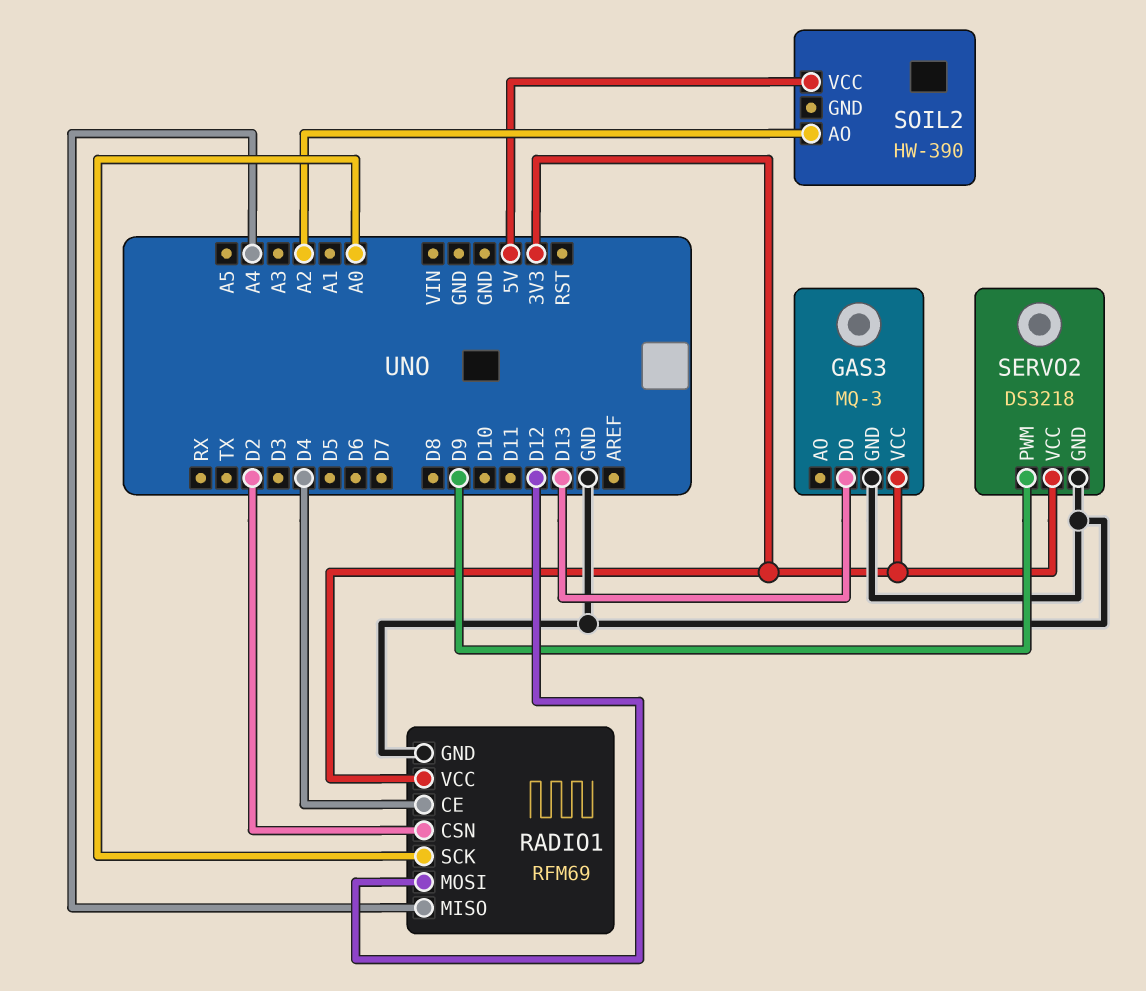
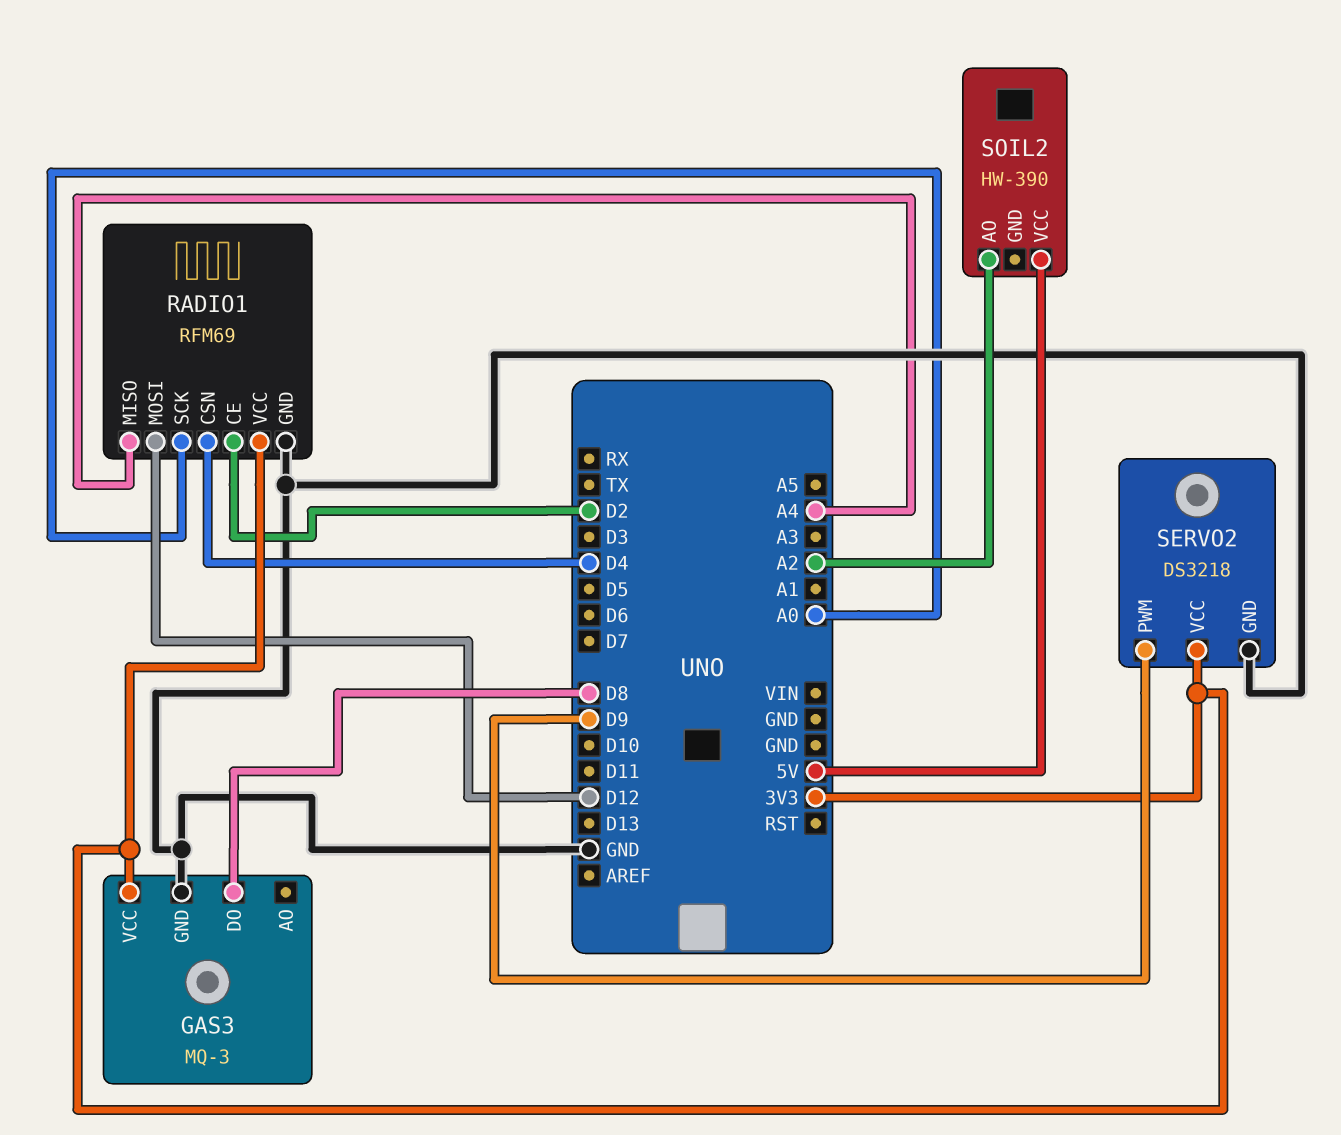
GAS3 pin DO: D13 -> D8
RADIO1 pin CE: D4 -> D2
RADIO1 pin CSN: D2 -> D4

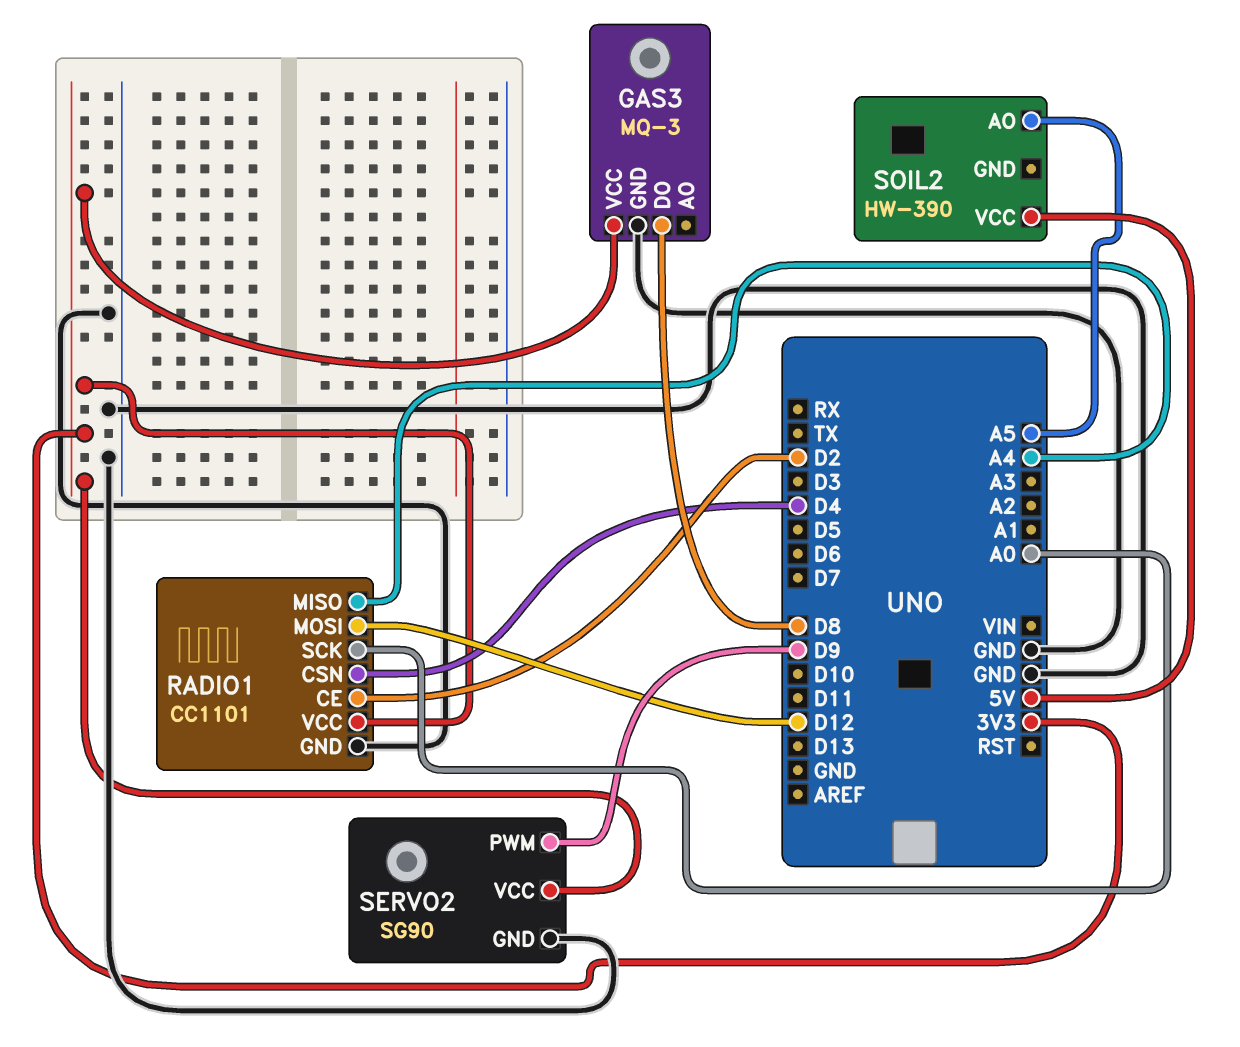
RADIO1: RFM69 -> CC1101
SERVO2: DS3218 -> SG90
SOIL2 pin AO: A2 -> A5

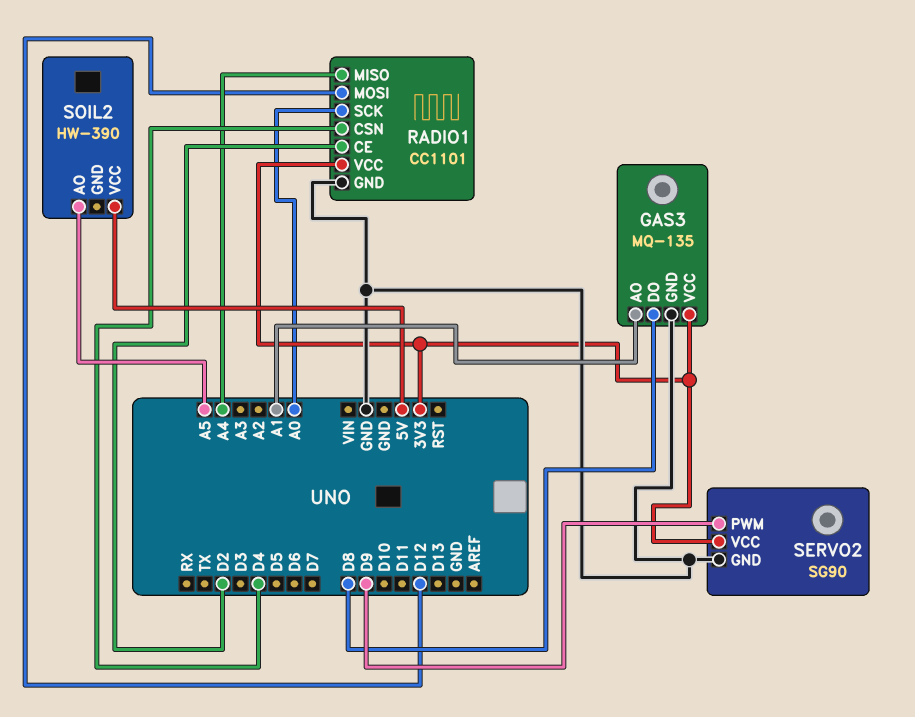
GAS3: MQ-3 -> MQ-135
GAS3 pin AO: none -> A1

